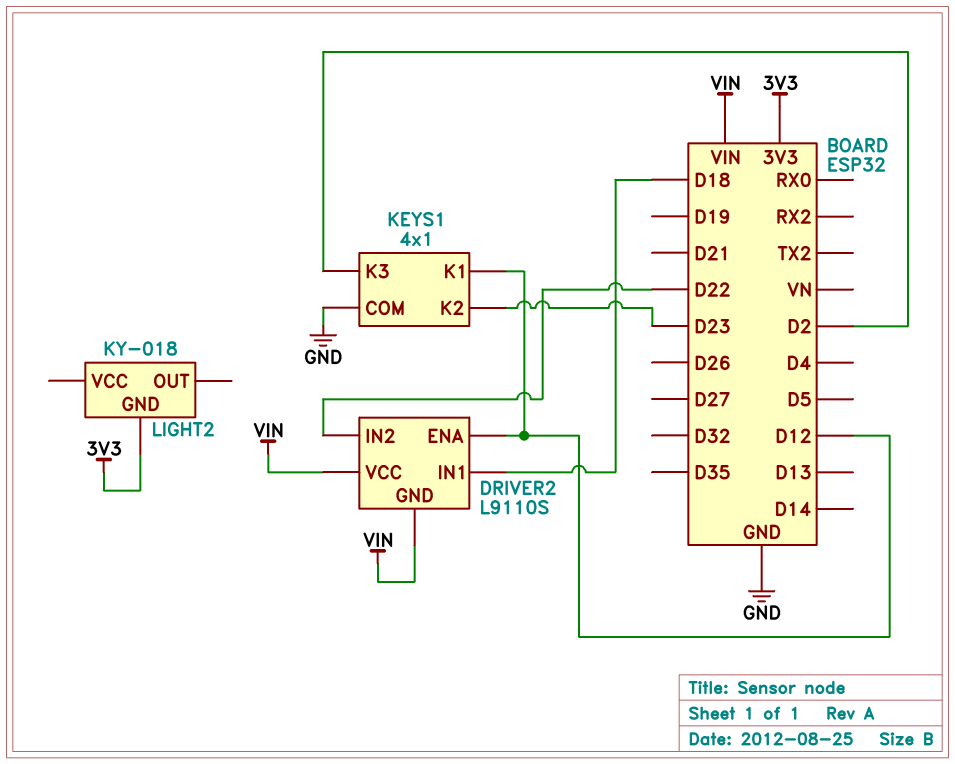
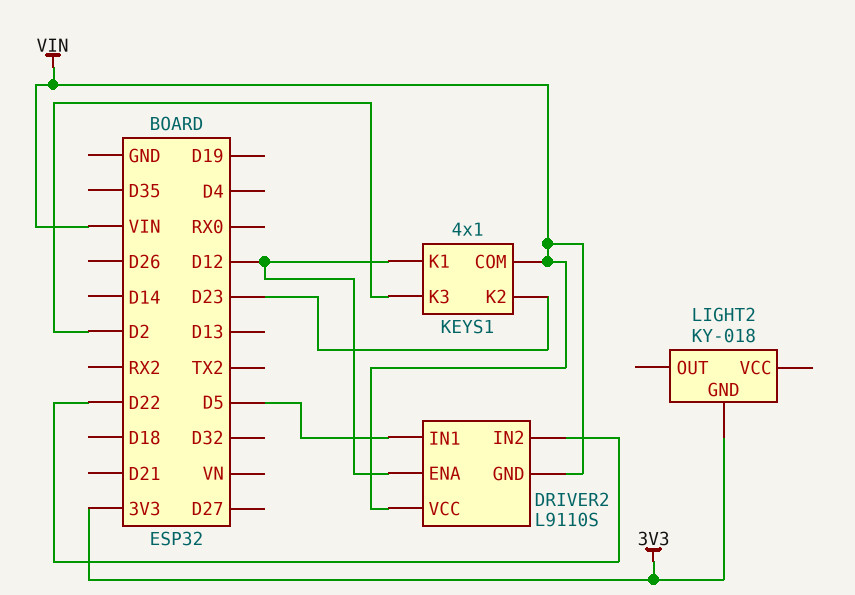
DRIVER2 pin IN1: D18 -> D5
KEYS1 pin COM: GND -> VIN

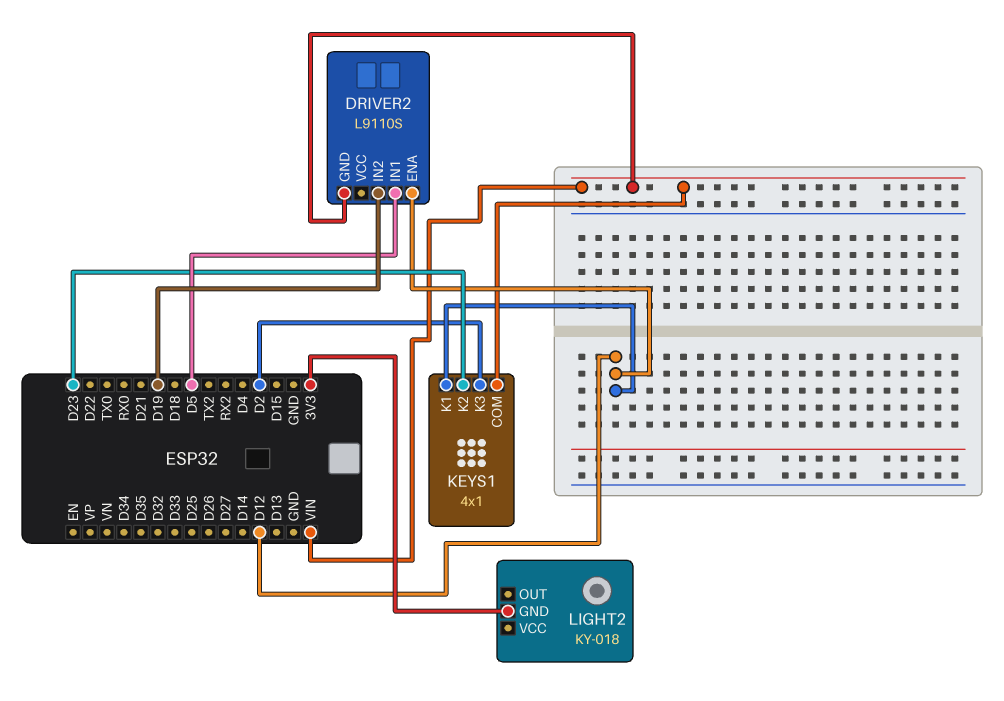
DRIVER2 pin IN2: D22 -> D19
DRIVER2 pin VCC: VIN -> none

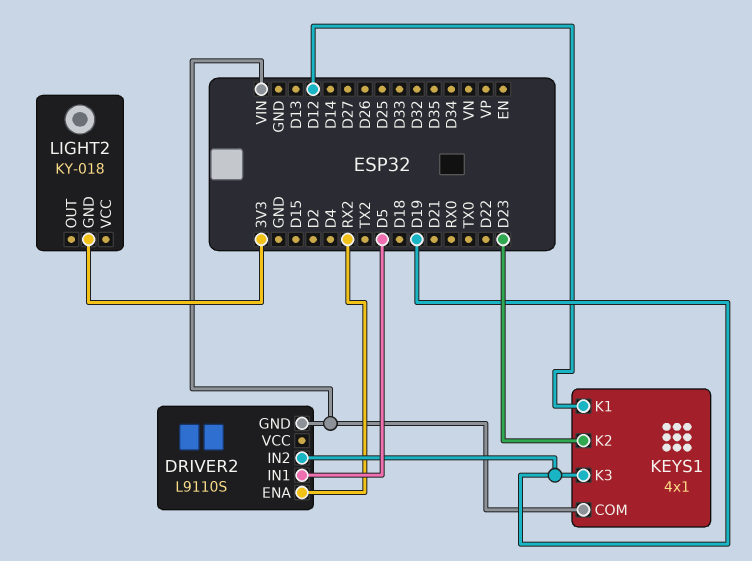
DRIVER2 pin ENA: D12 -> RX2
KEYS1 pin K3: D2 -> D19

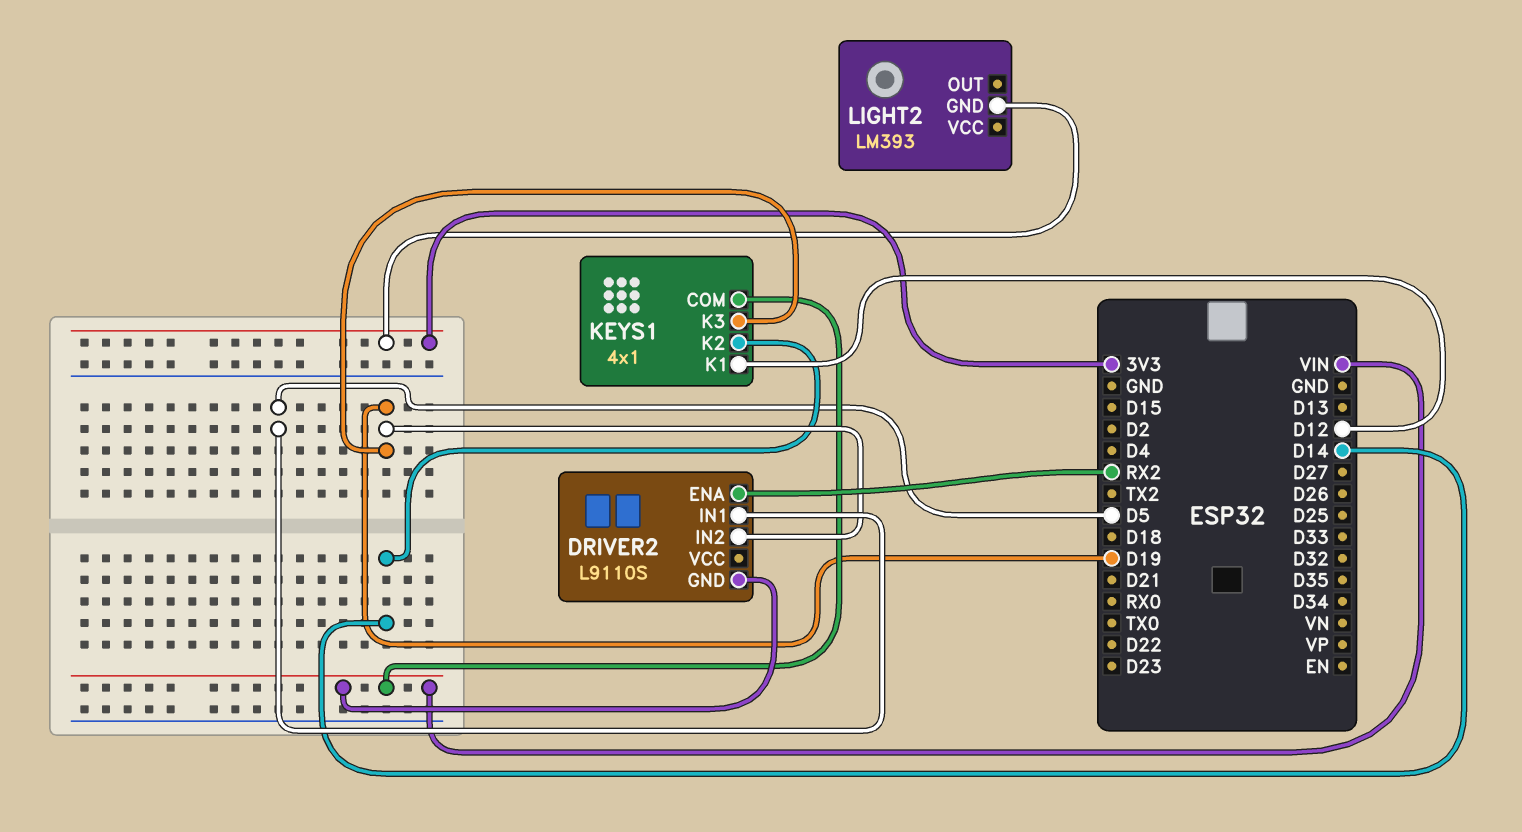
KEYS1 pin K2: D23 -> D14
LIGHT2: KY-018 -> LM393

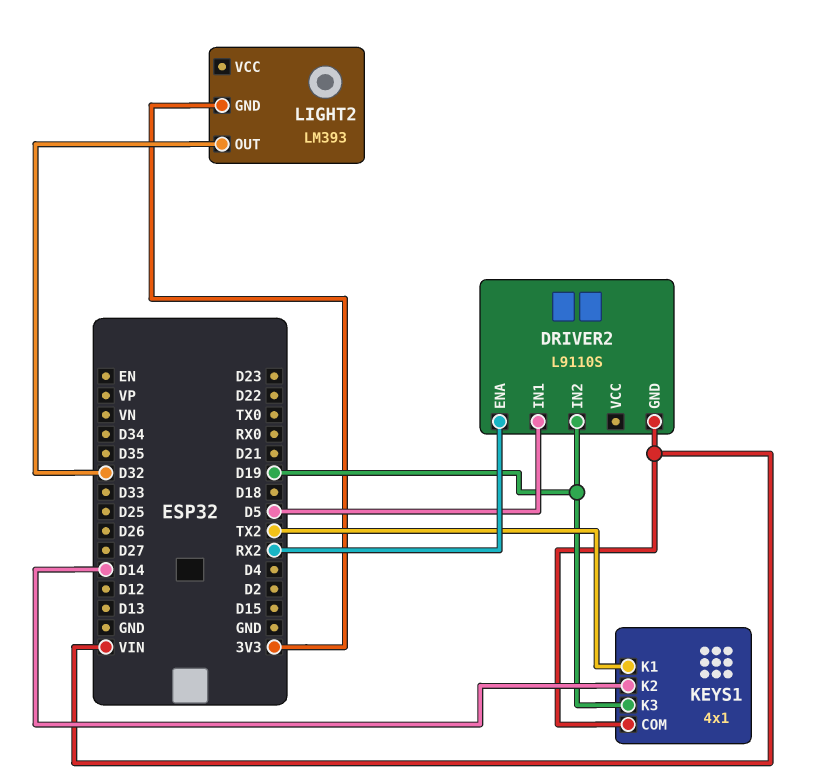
KEYS1 pin K1: D12 -> TX2
LIGHT2 pin OUT: none -> D32

